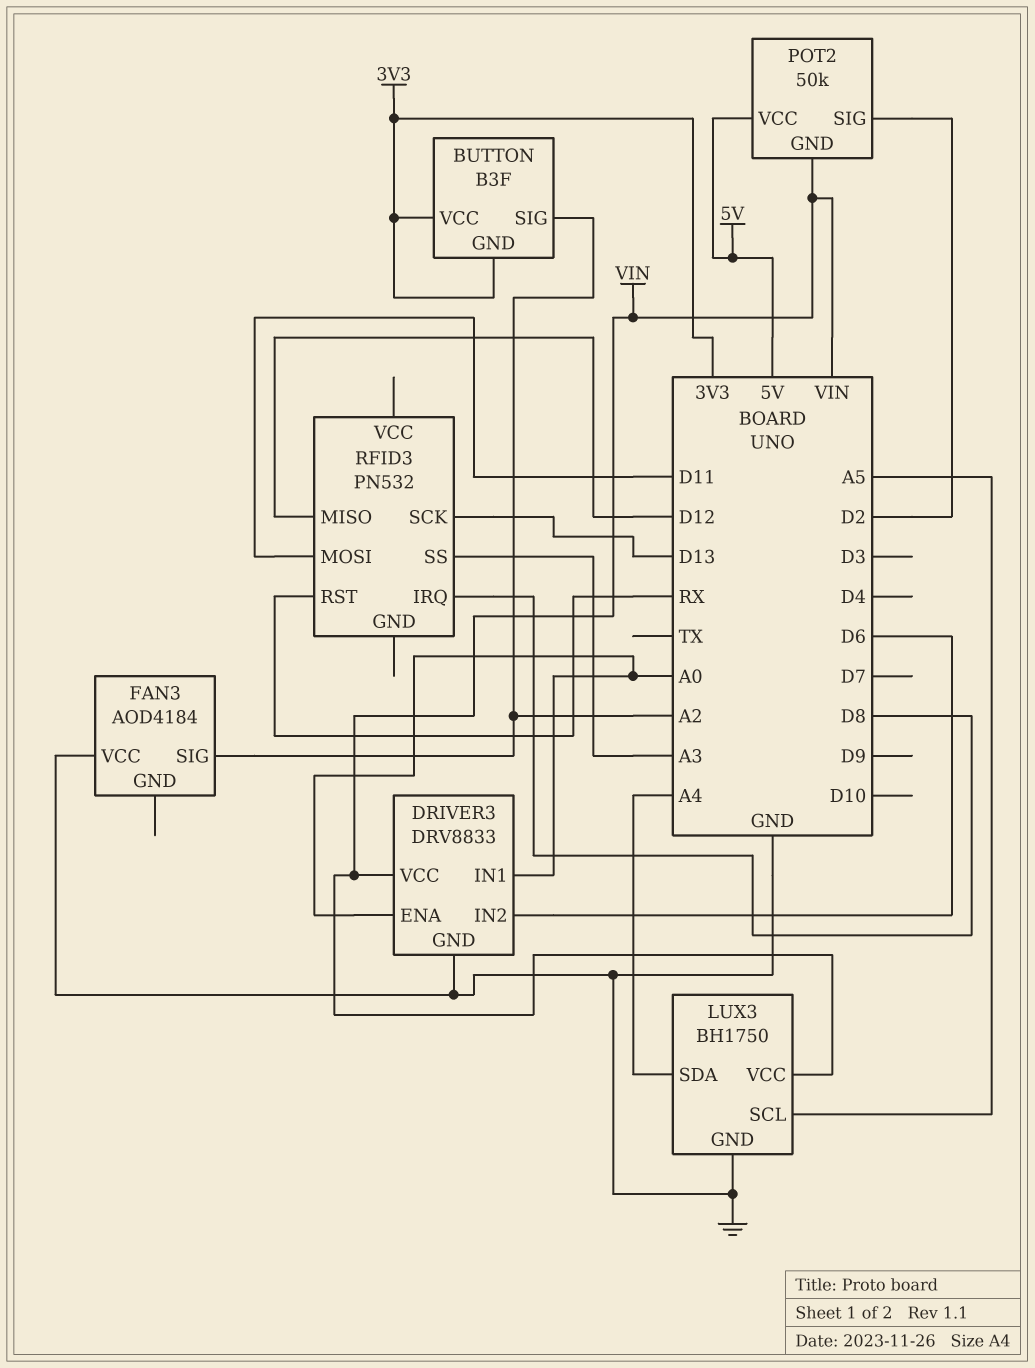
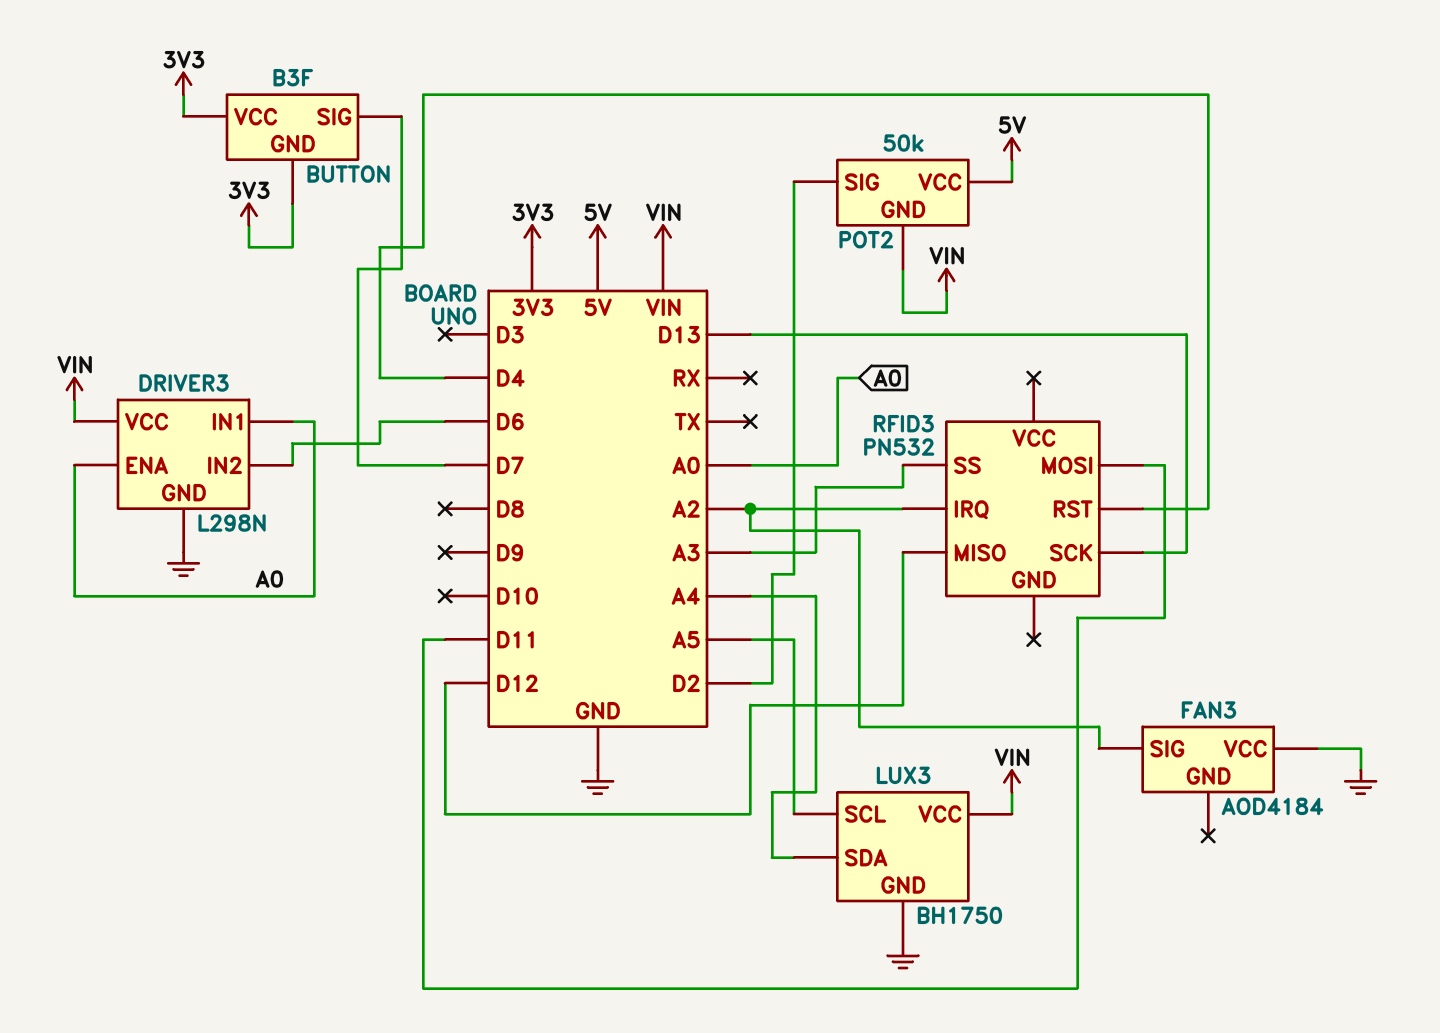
BUTTON pin SIG: A2 -> D7
DRIVER3: DRV8833 -> L298N
RFID3 pin IRQ: D8 -> A2
RFID3 pin RST: RX -> D4

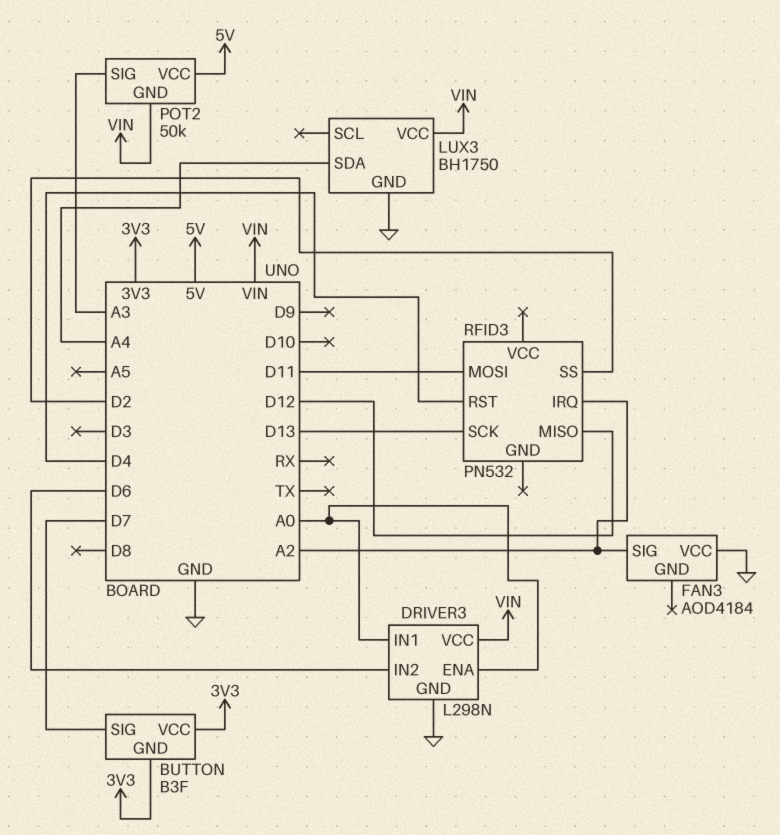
LUX3 pin SCL: A5 -> none
POT2 pin SIG: D2 -> A3
RFID3 pin SS: A3 -> D2

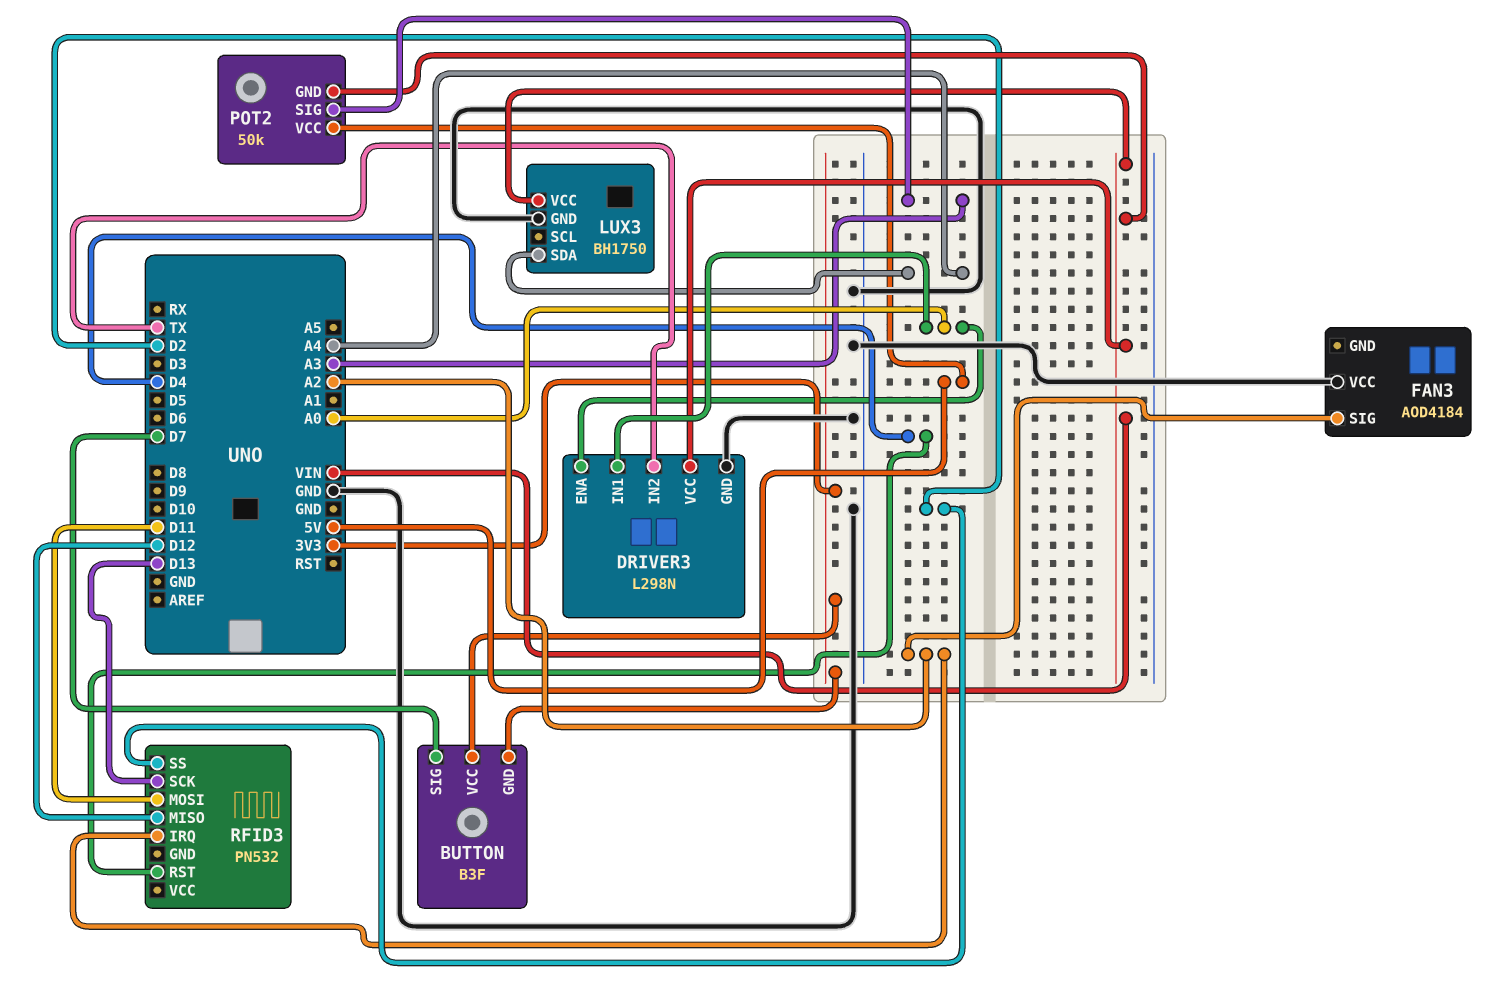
DRIVER3 pin IN2: D6 -> TX

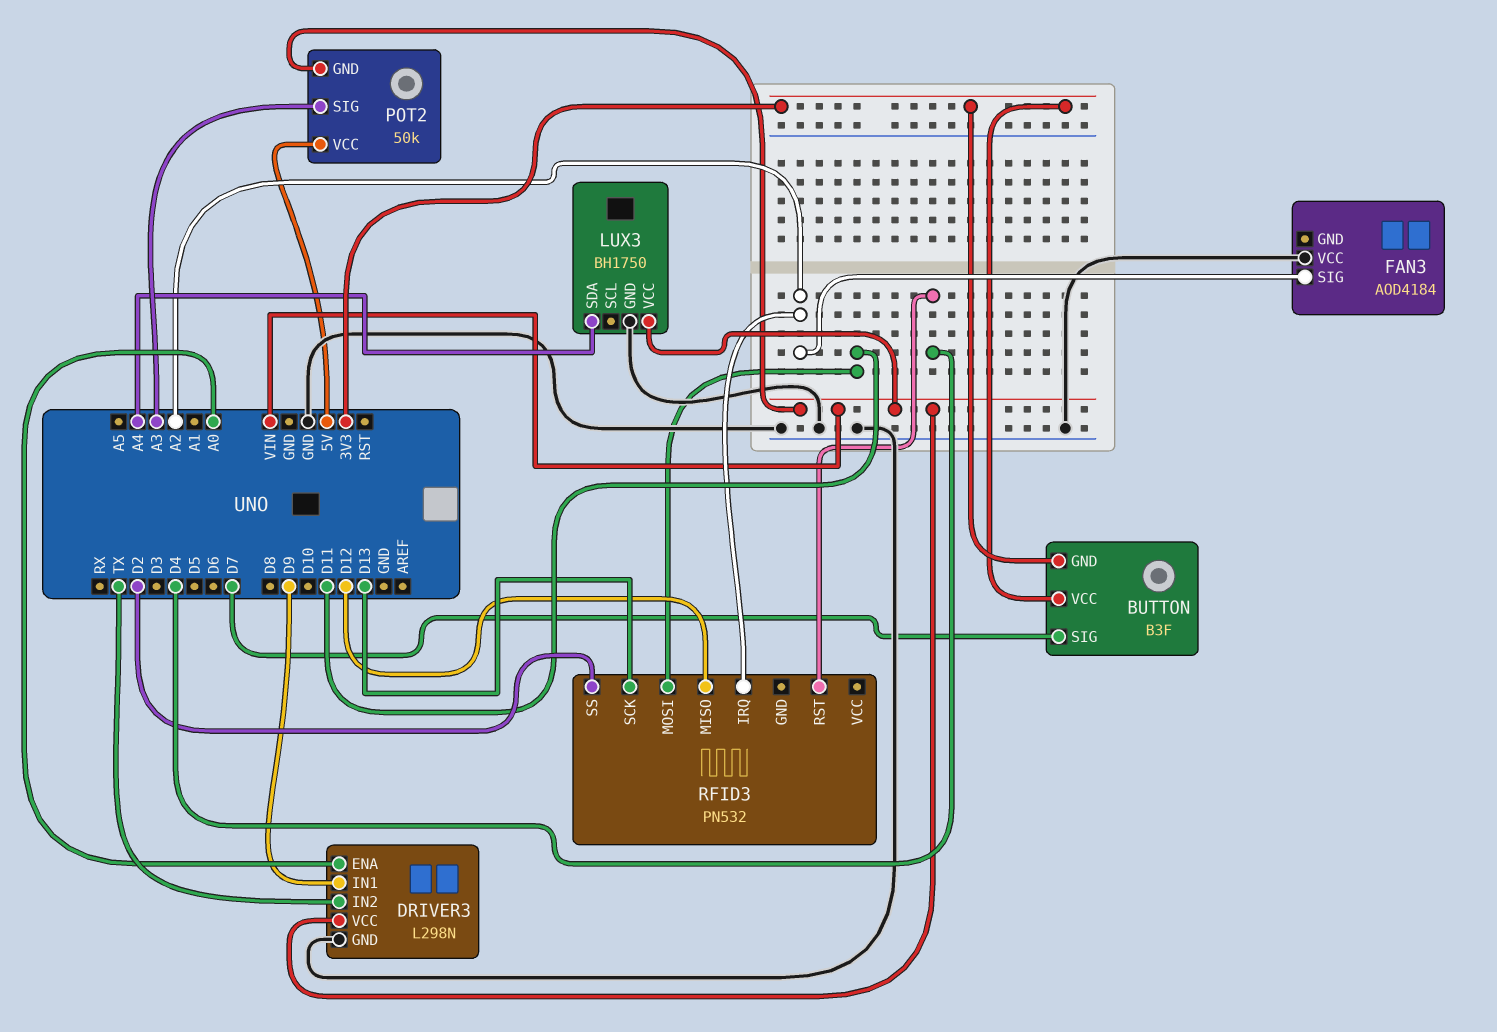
DRIVER3 pin IN1: A0 -> D9

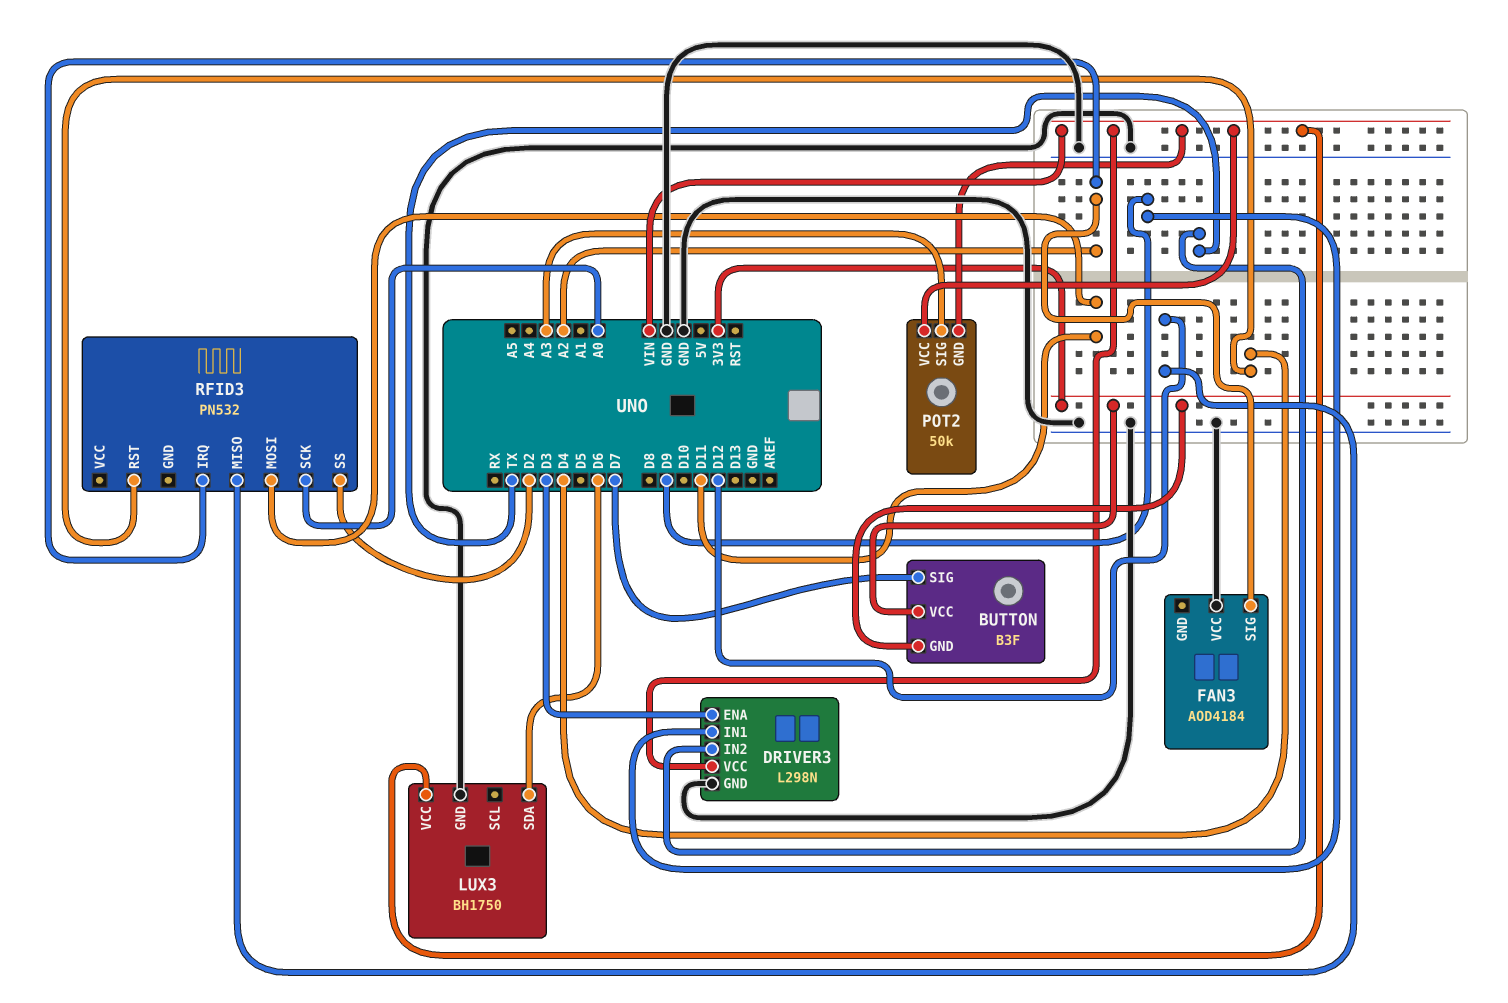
DRIVER3 pin ENA: A0 -> D3
LUX3 pin SDA: A4 -> D6
POT2 pin VCC: 5V -> VIN
RFID3 pin SCK: D13 -> A0

